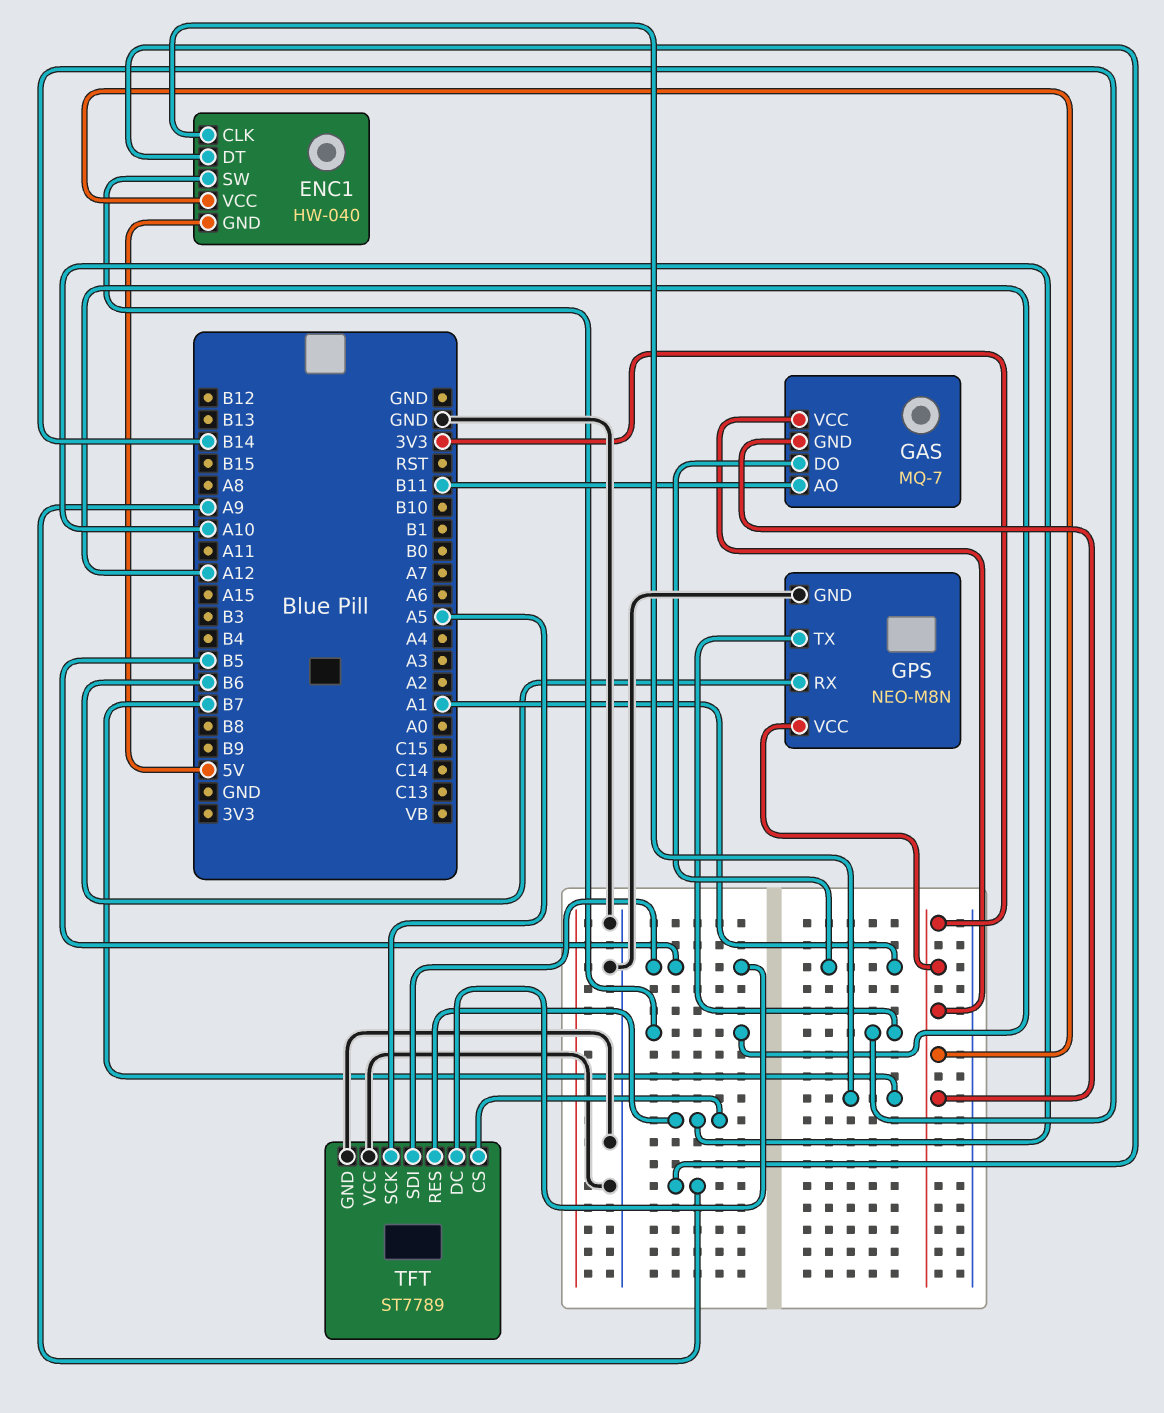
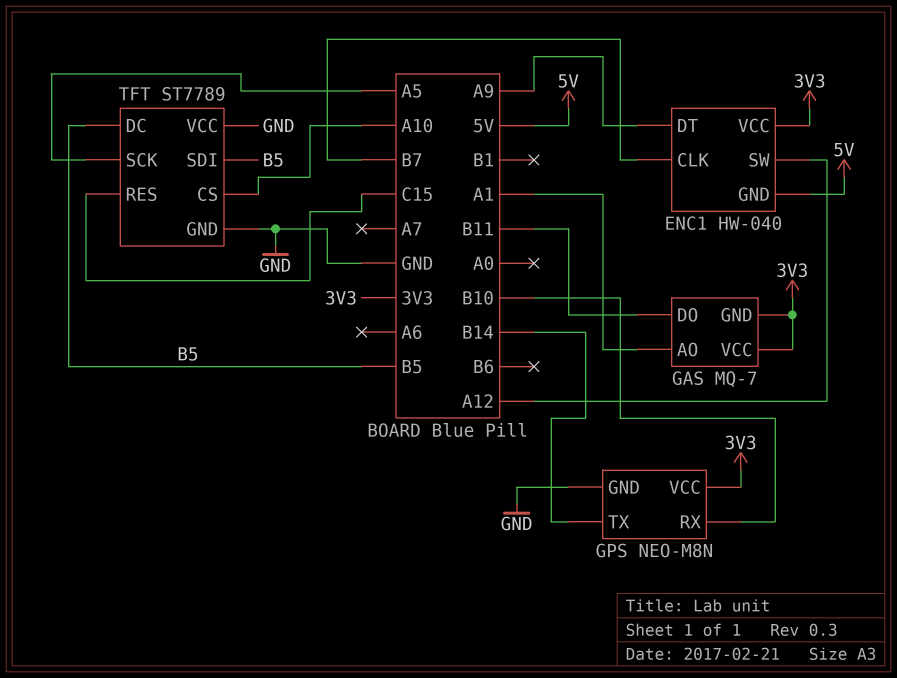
GAS pin AO: B11 -> A1
GAS pin DO: A1 -> B11
GPS pin RX: B6 -> B10
TFT pin RES: A10 -> C15

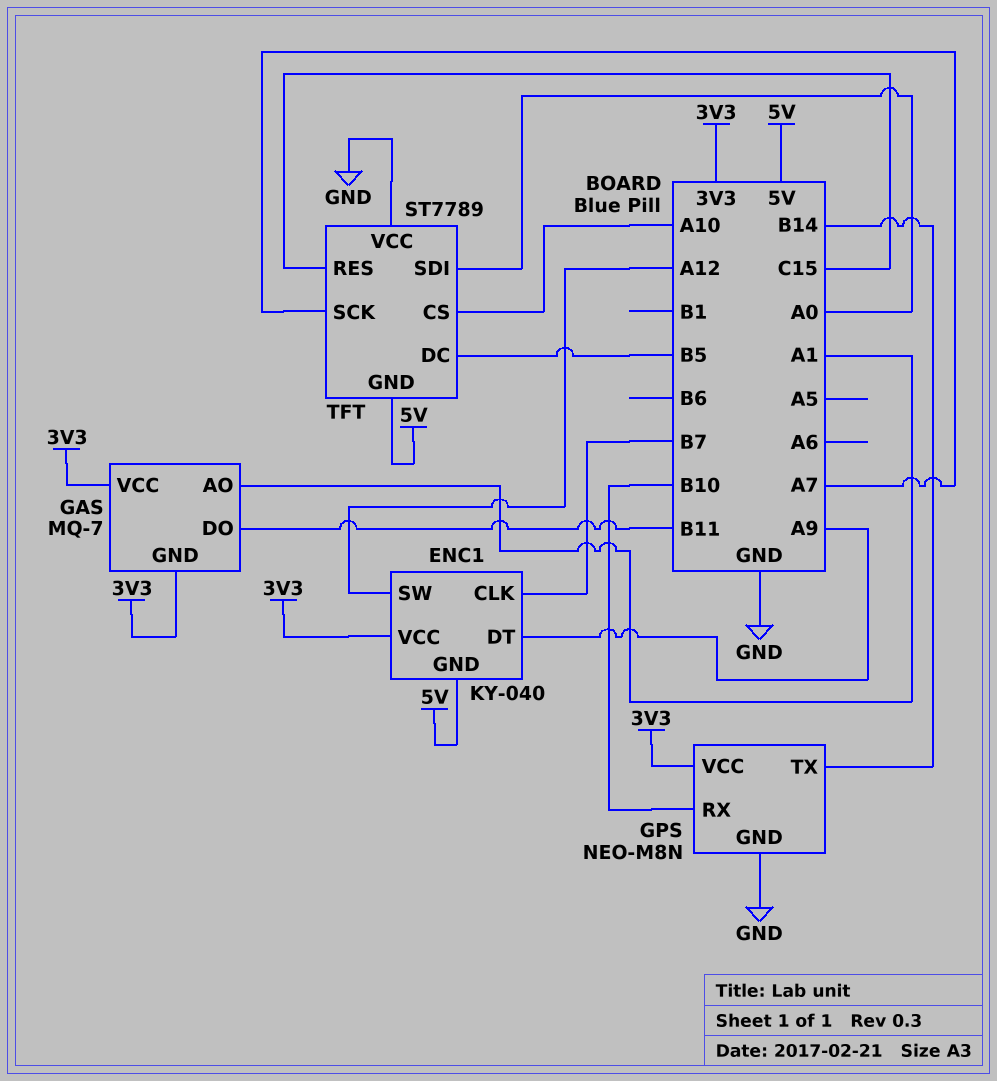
ENC1: HW-040 -> KY-040
TFT pin GND: GND -> 5V
TFT pin SCK: A5 -> A7
TFT pin SDI: B5 -> A0

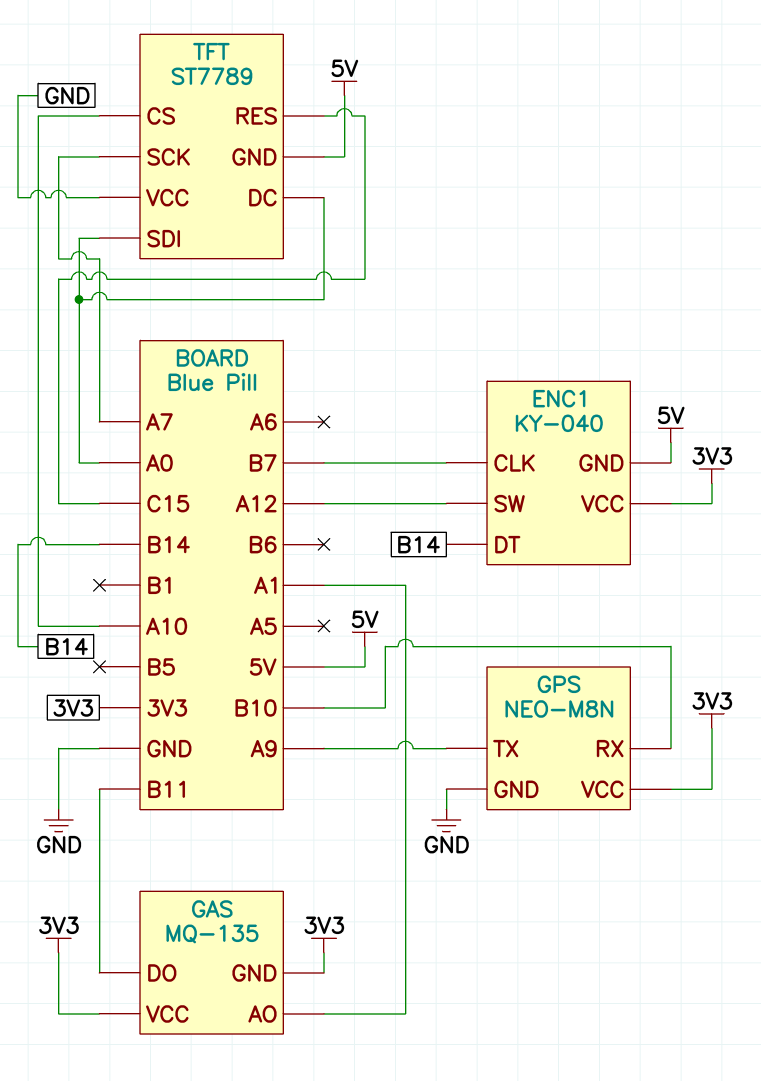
ENC1 pin DT: A9 -> B14
GAS: MQ-7 -> MQ-135
GPS pin TX: B14 -> A9
TFT pin DC: B5 -> A0

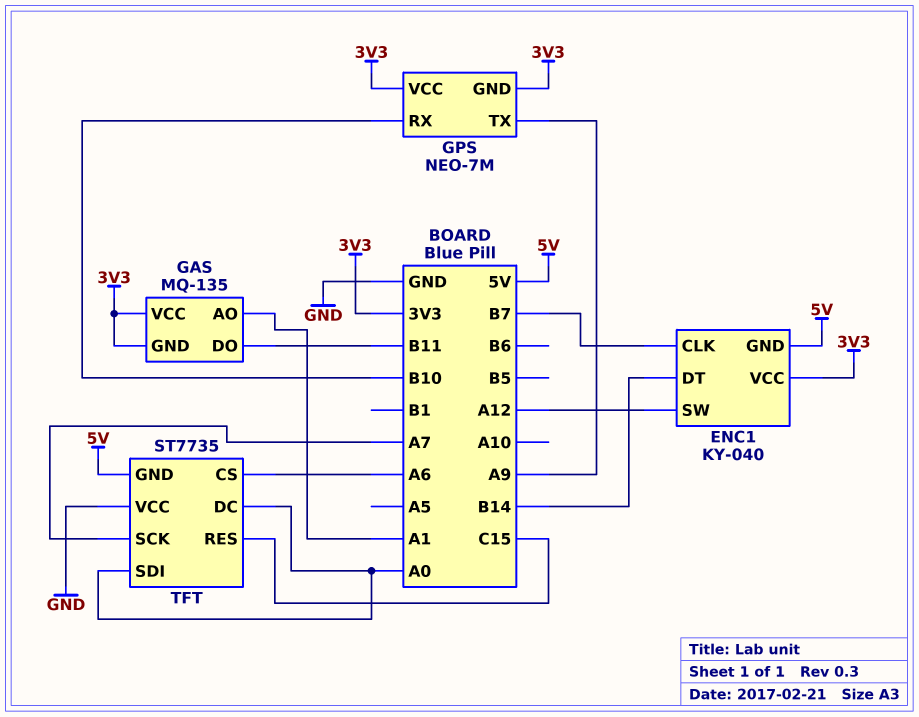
GPS: NEO-M8N -> NEO-7M
GPS pin GND: GND -> 3V3
TFT: ST7789 -> ST7735
TFT pin CS: A10 -> A6

